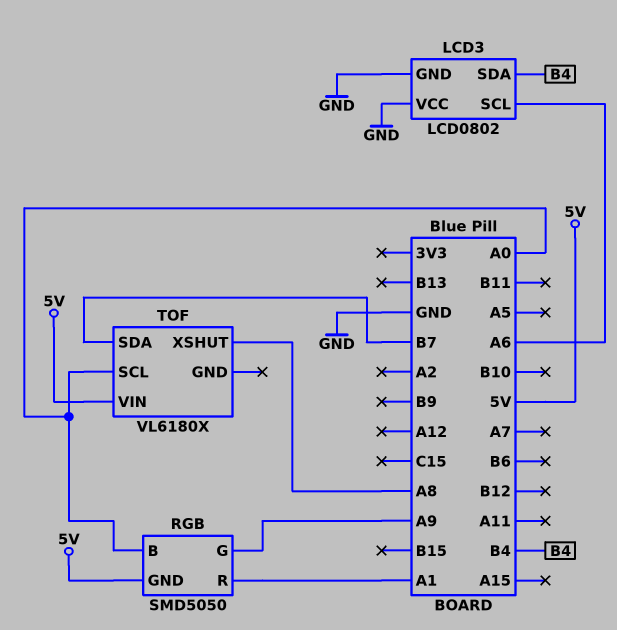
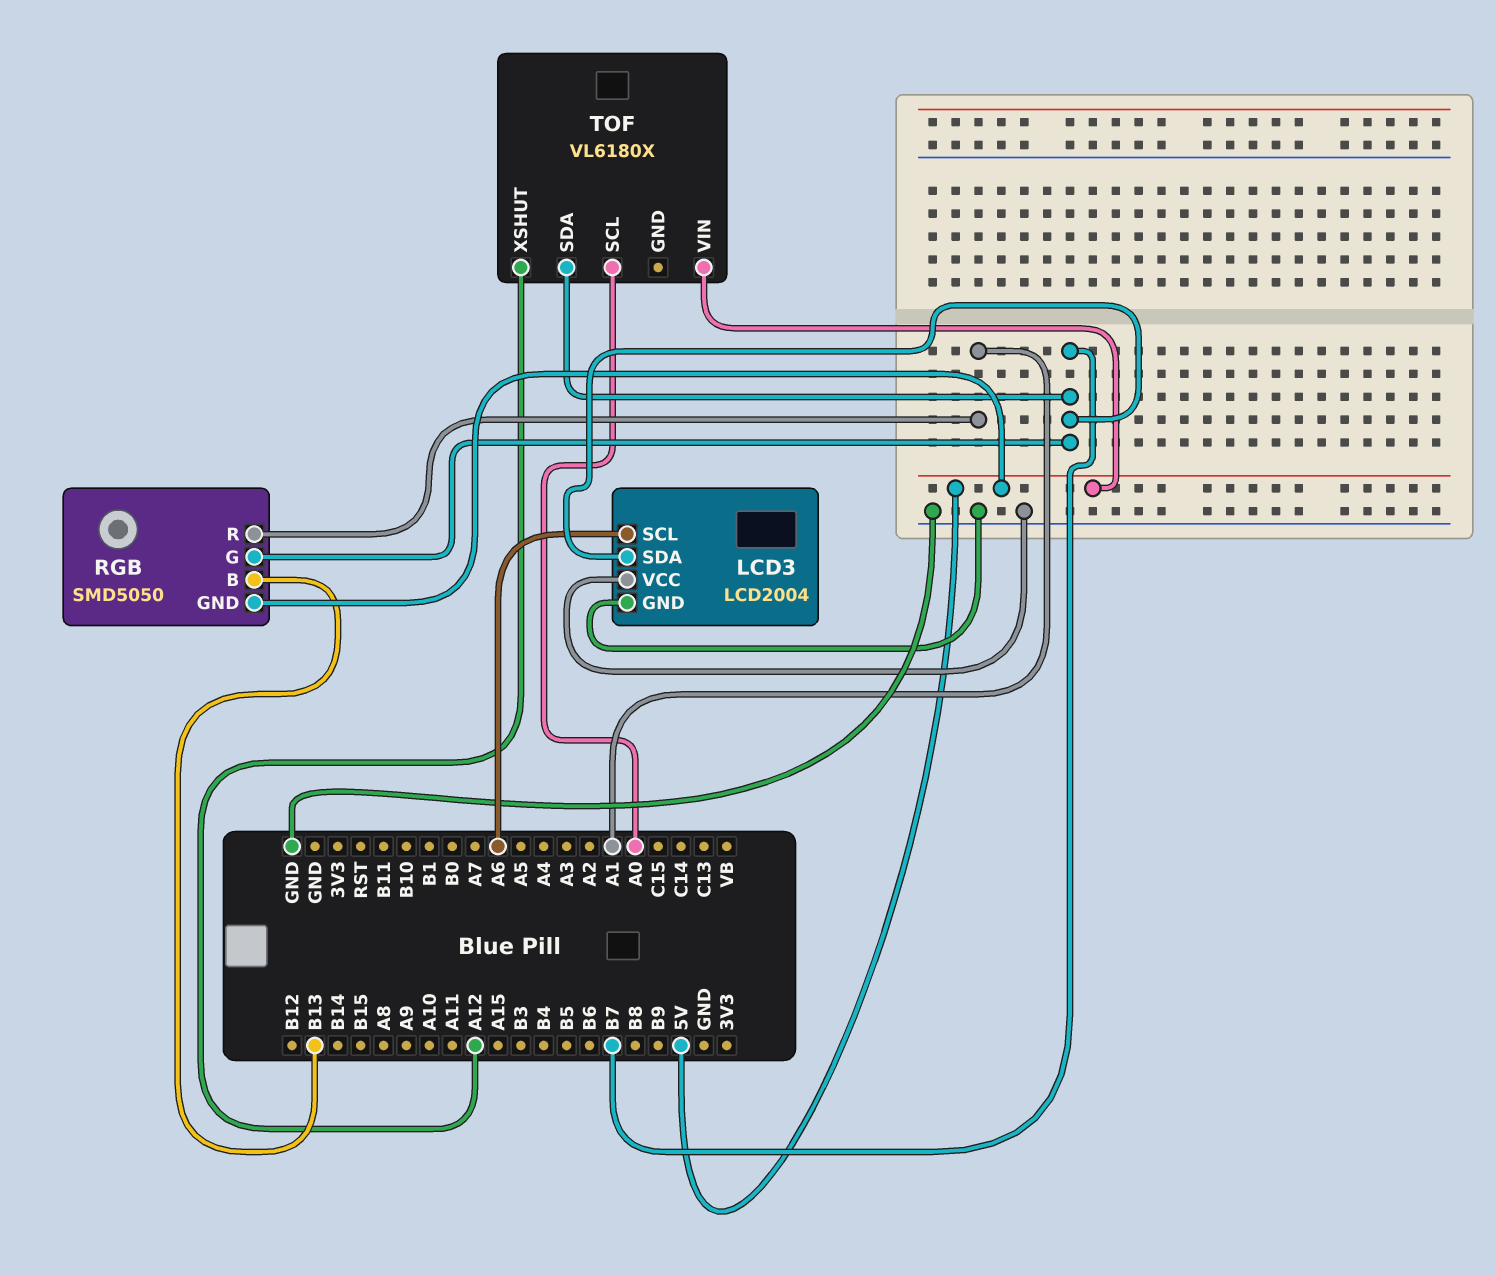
LCD3: LCD0802 -> LCD2004
LCD3 pin SDA: B4 -> B7
RGB pin B: A0 -> B13
RGB pin G: A9 -> B7
TOF pin XSHUT: A8 -> A12

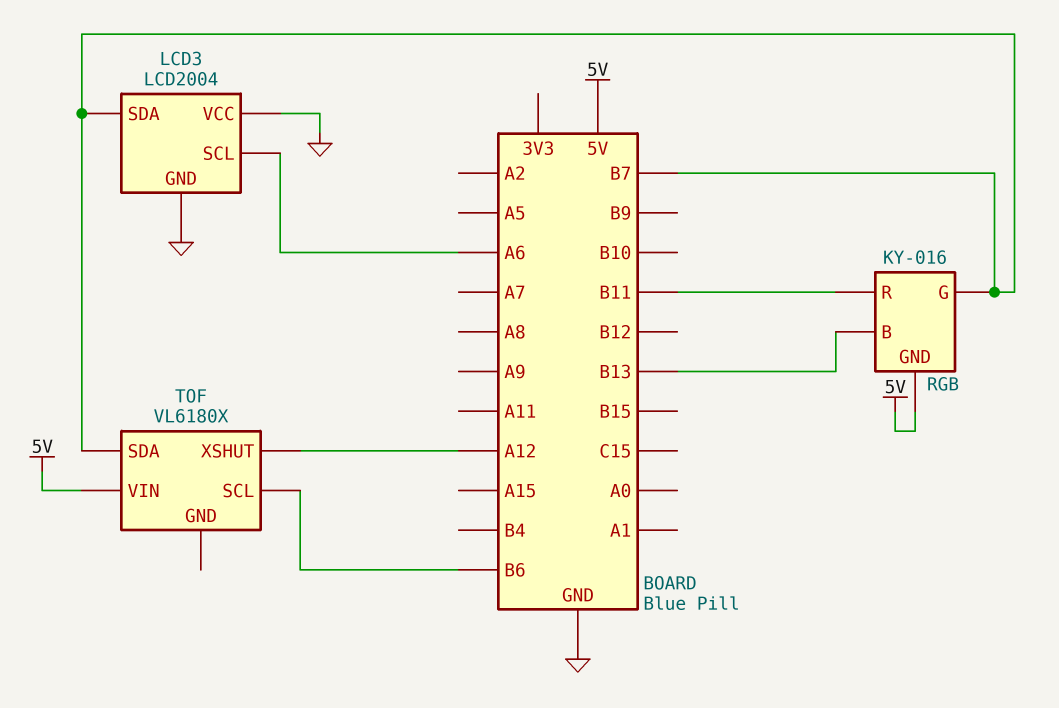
RGB: SMD5050 -> KY-016
RGB pin R: A1 -> B11
TOF pin SCL: A0 -> B6

